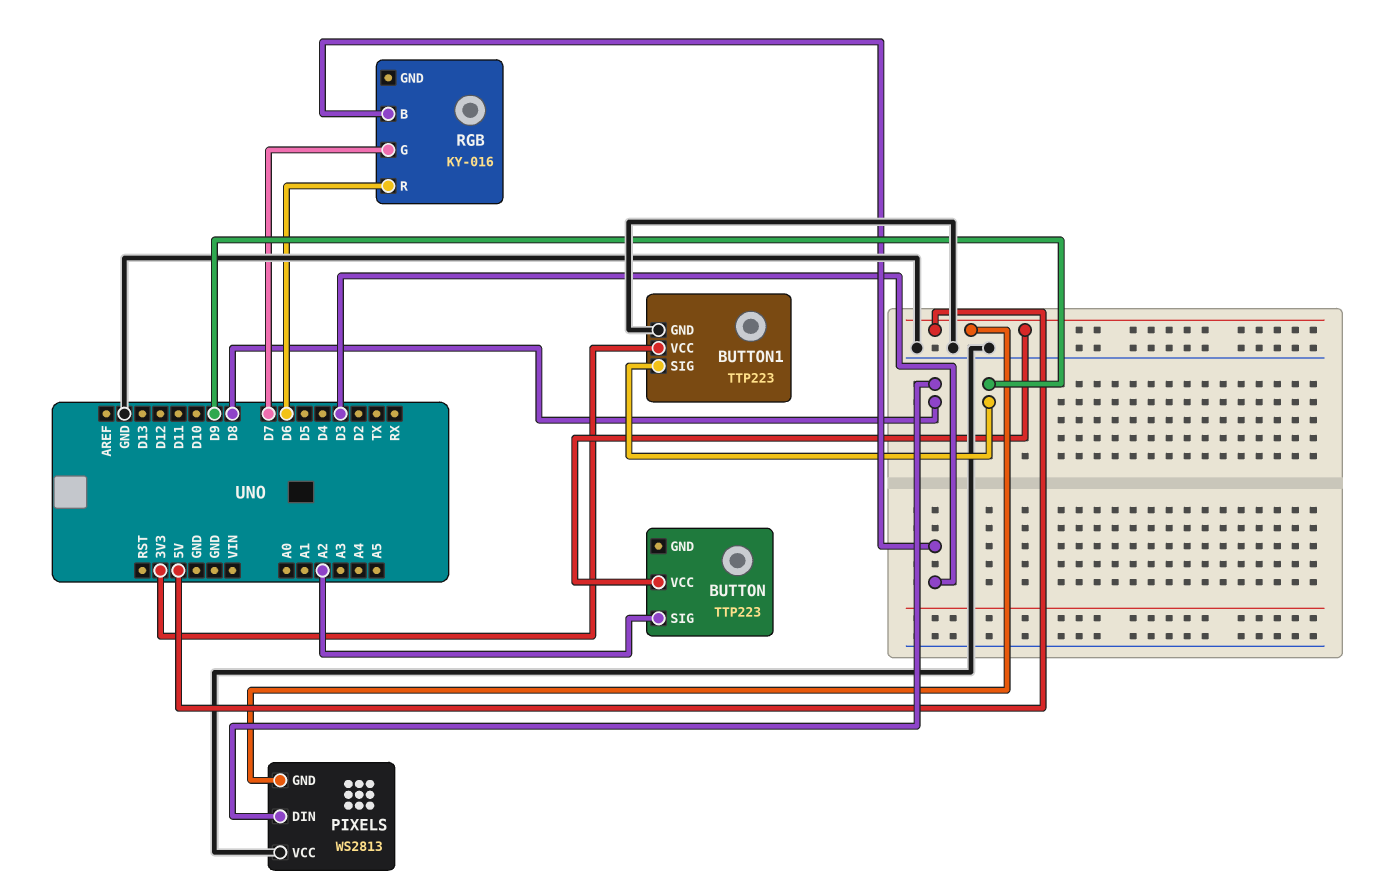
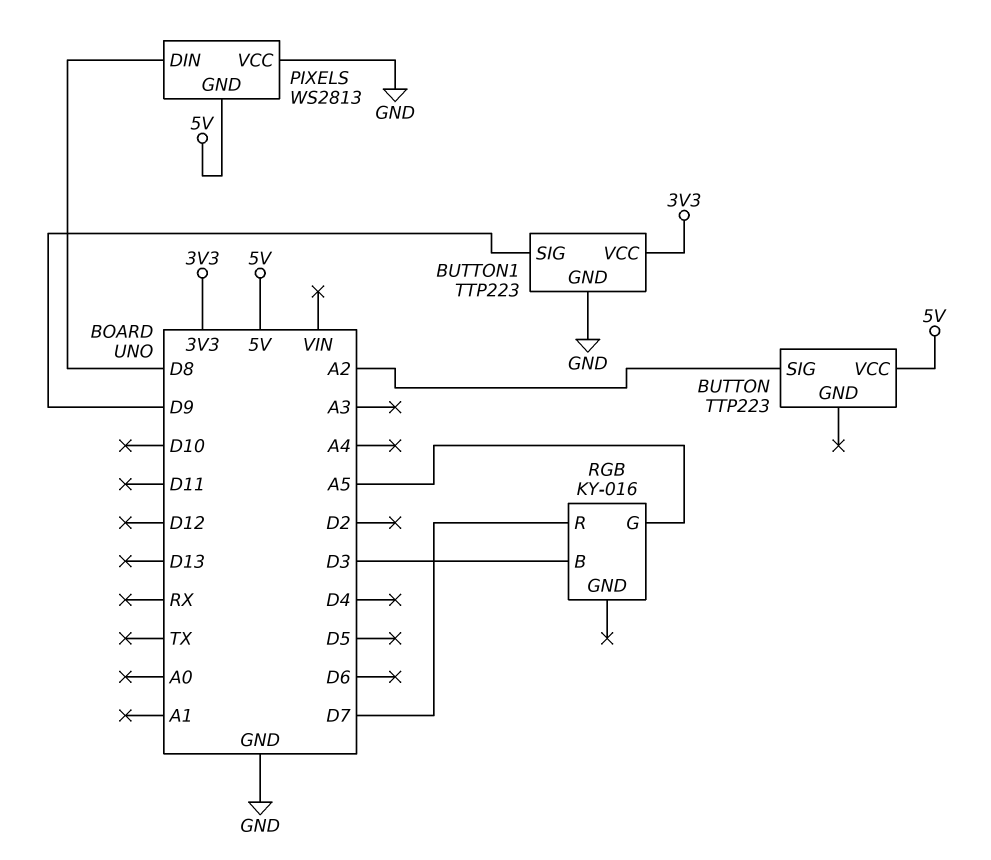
RGB pin G: D7 -> A5
RGB pin R: D6 -> D7

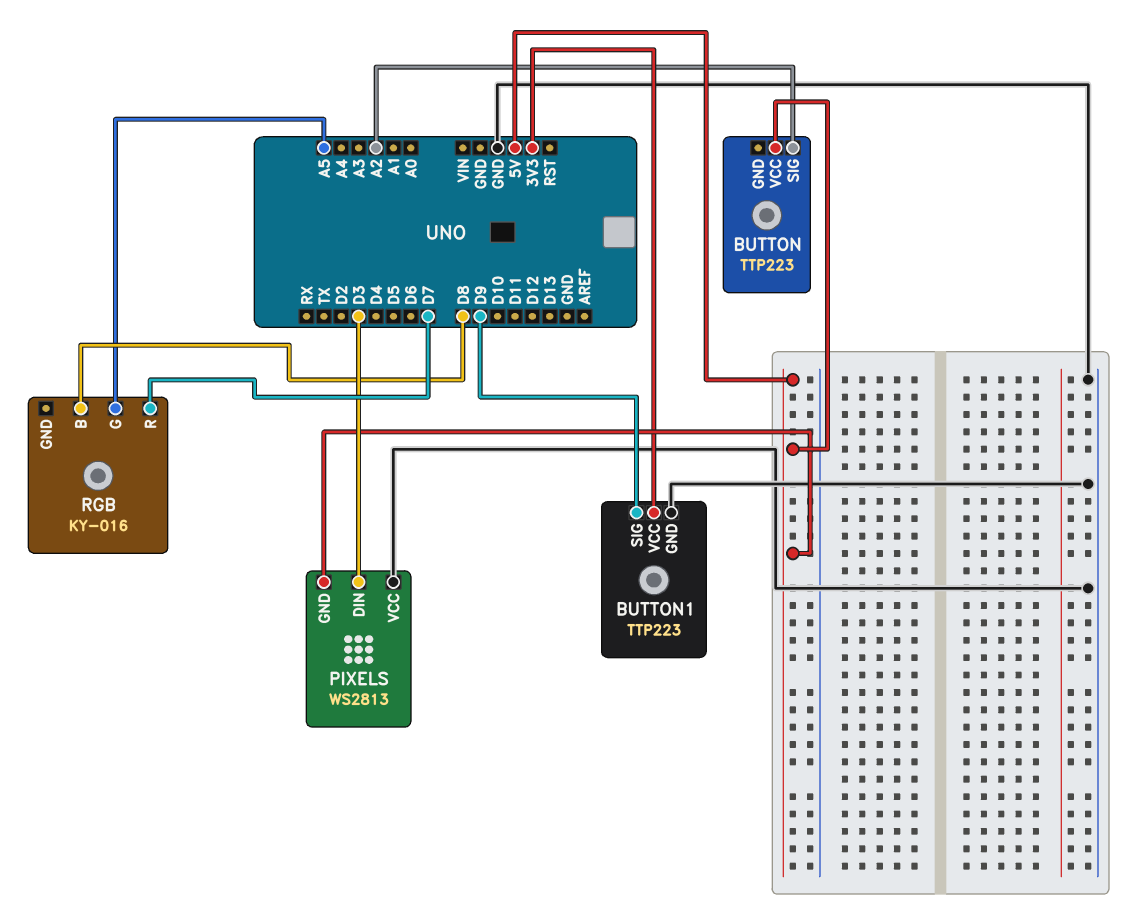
PIXELS pin DIN: D8 -> D3
RGB pin B: D3 -> D8

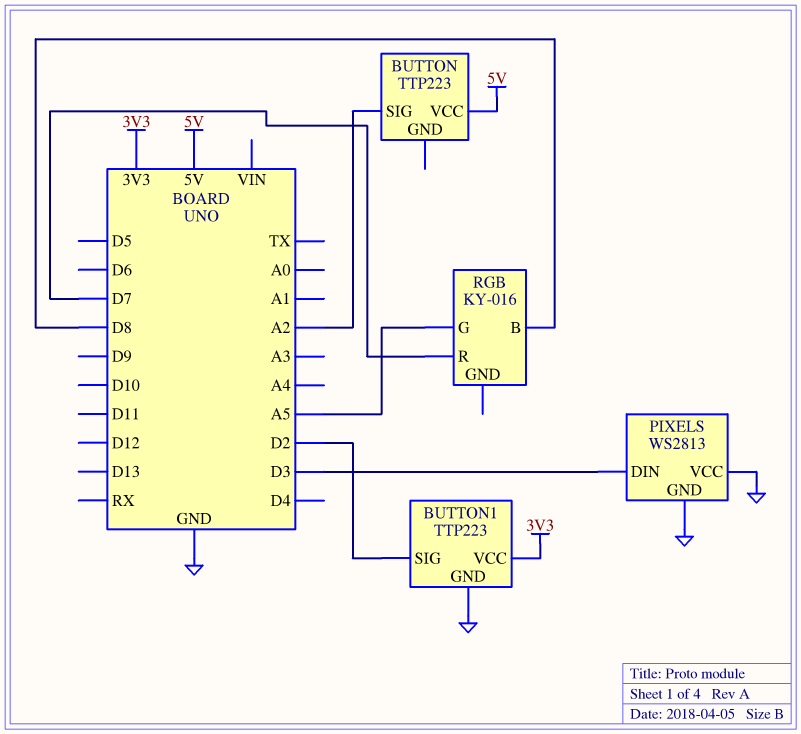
BUTTON1 pin SIG: D9 -> D2
PIXELS pin GND: 5V -> GND

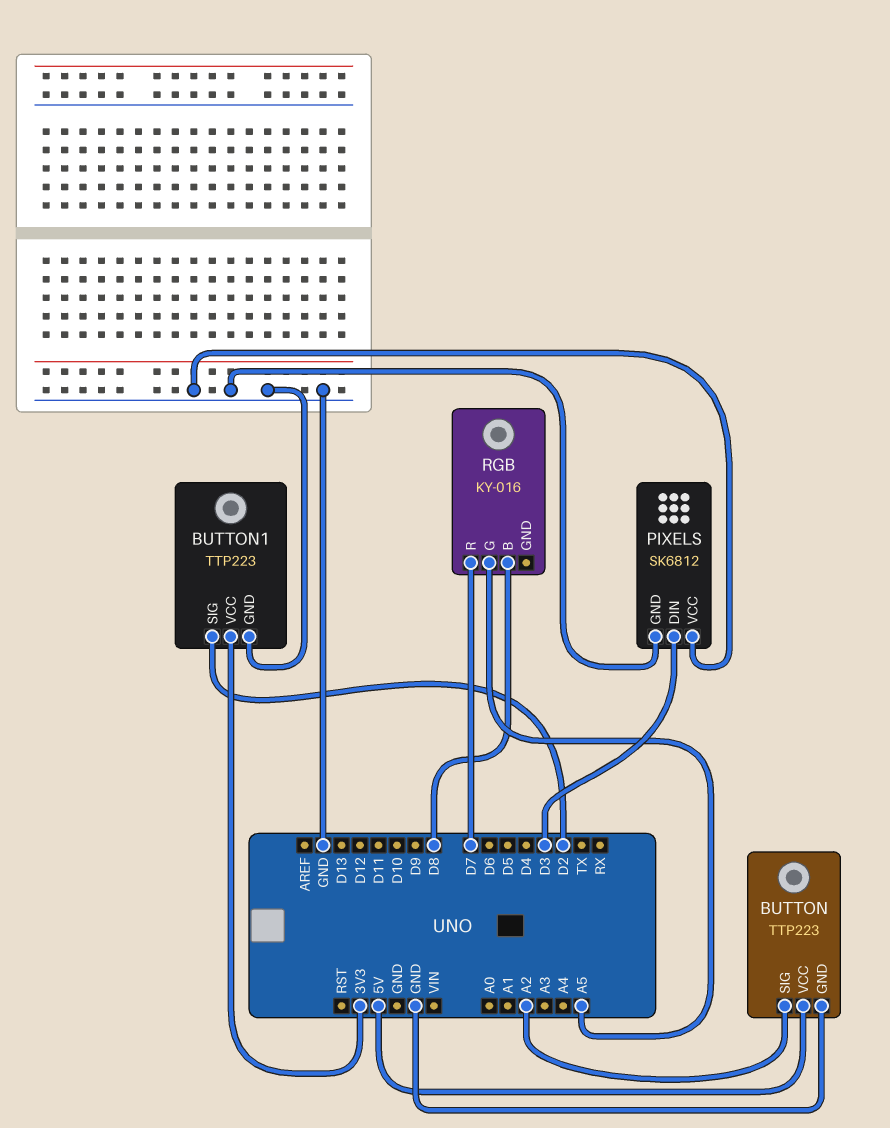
BUTTON pin GND: none -> GND
PIXELS: WS2813 -> SK6812

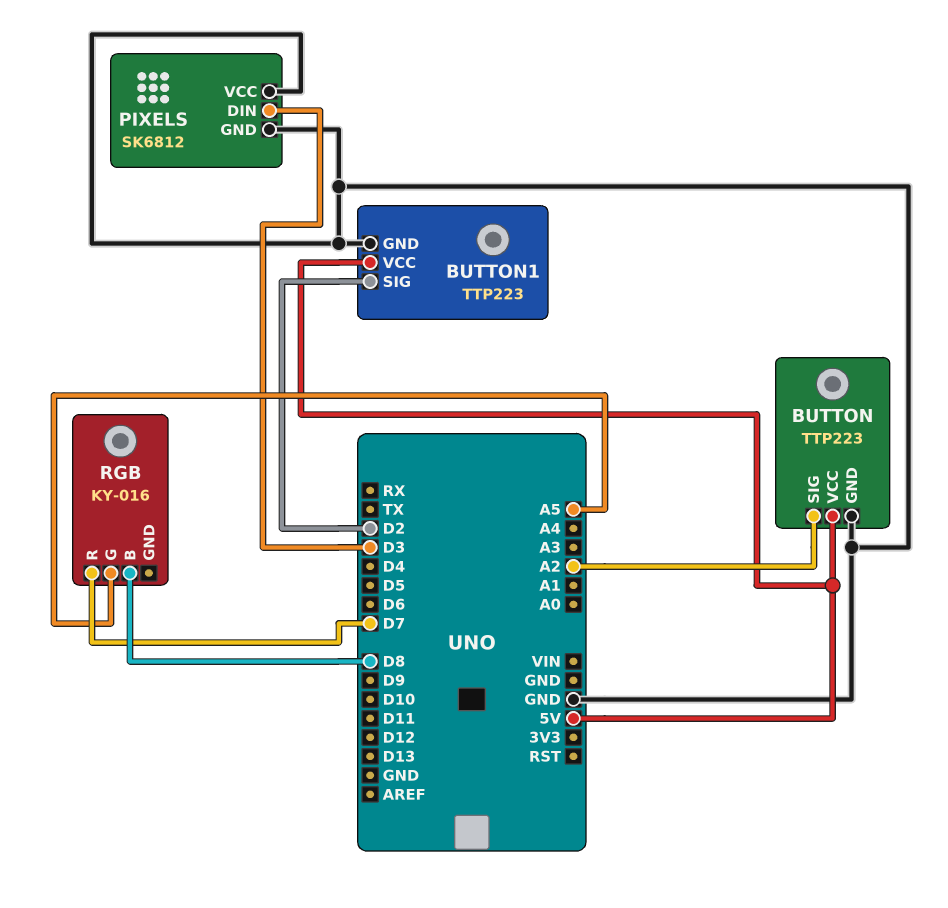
BUTTON1 pin VCC: 3V3 -> 5V

